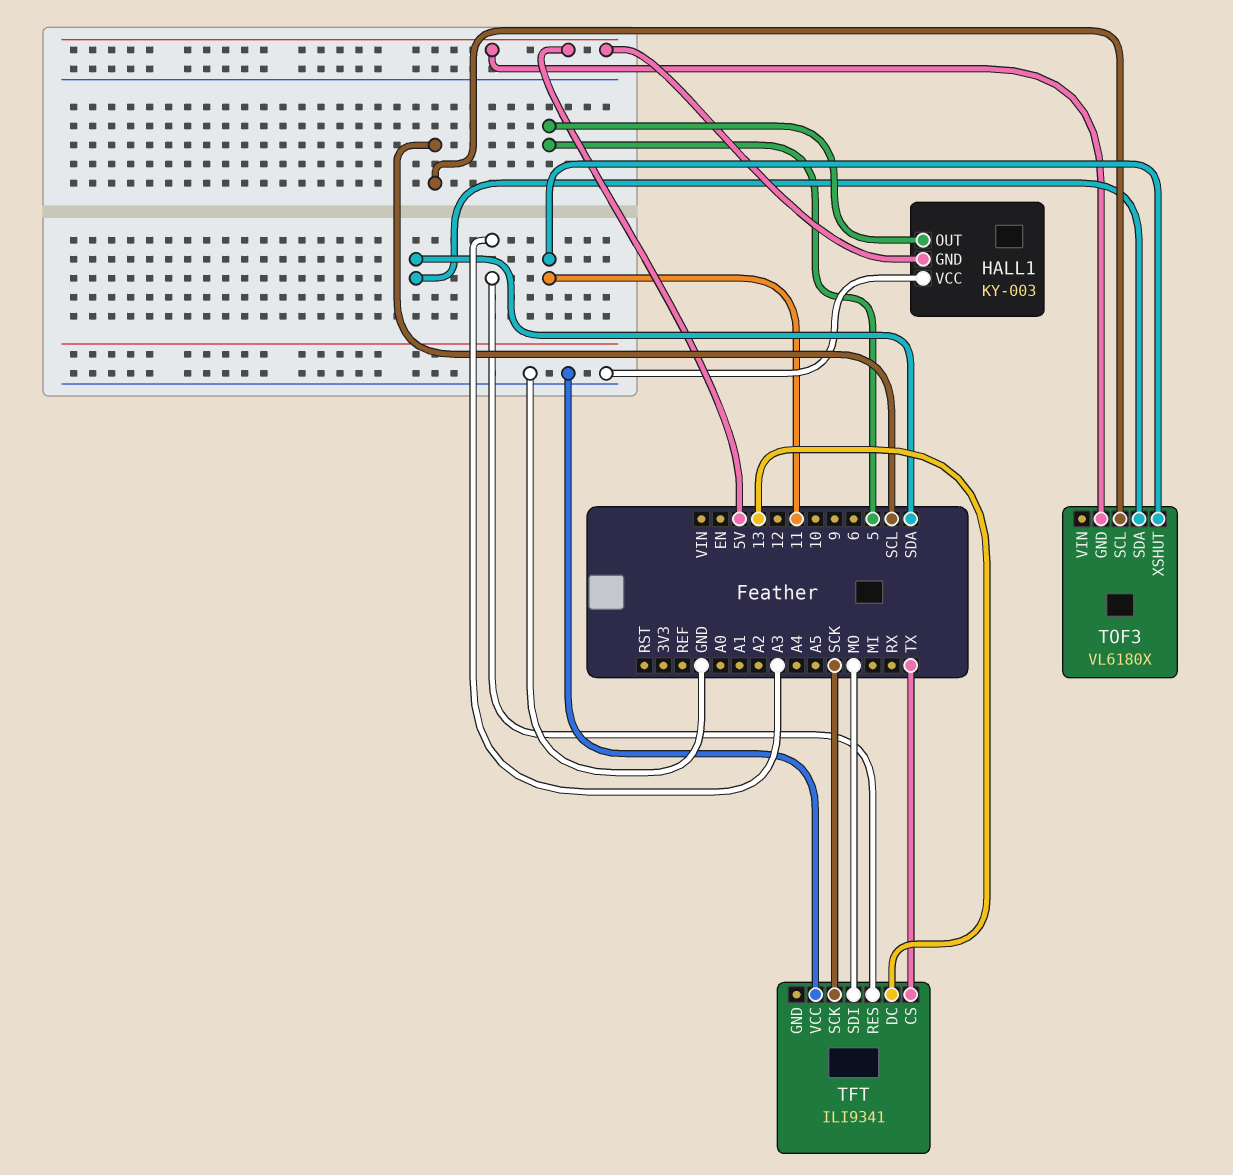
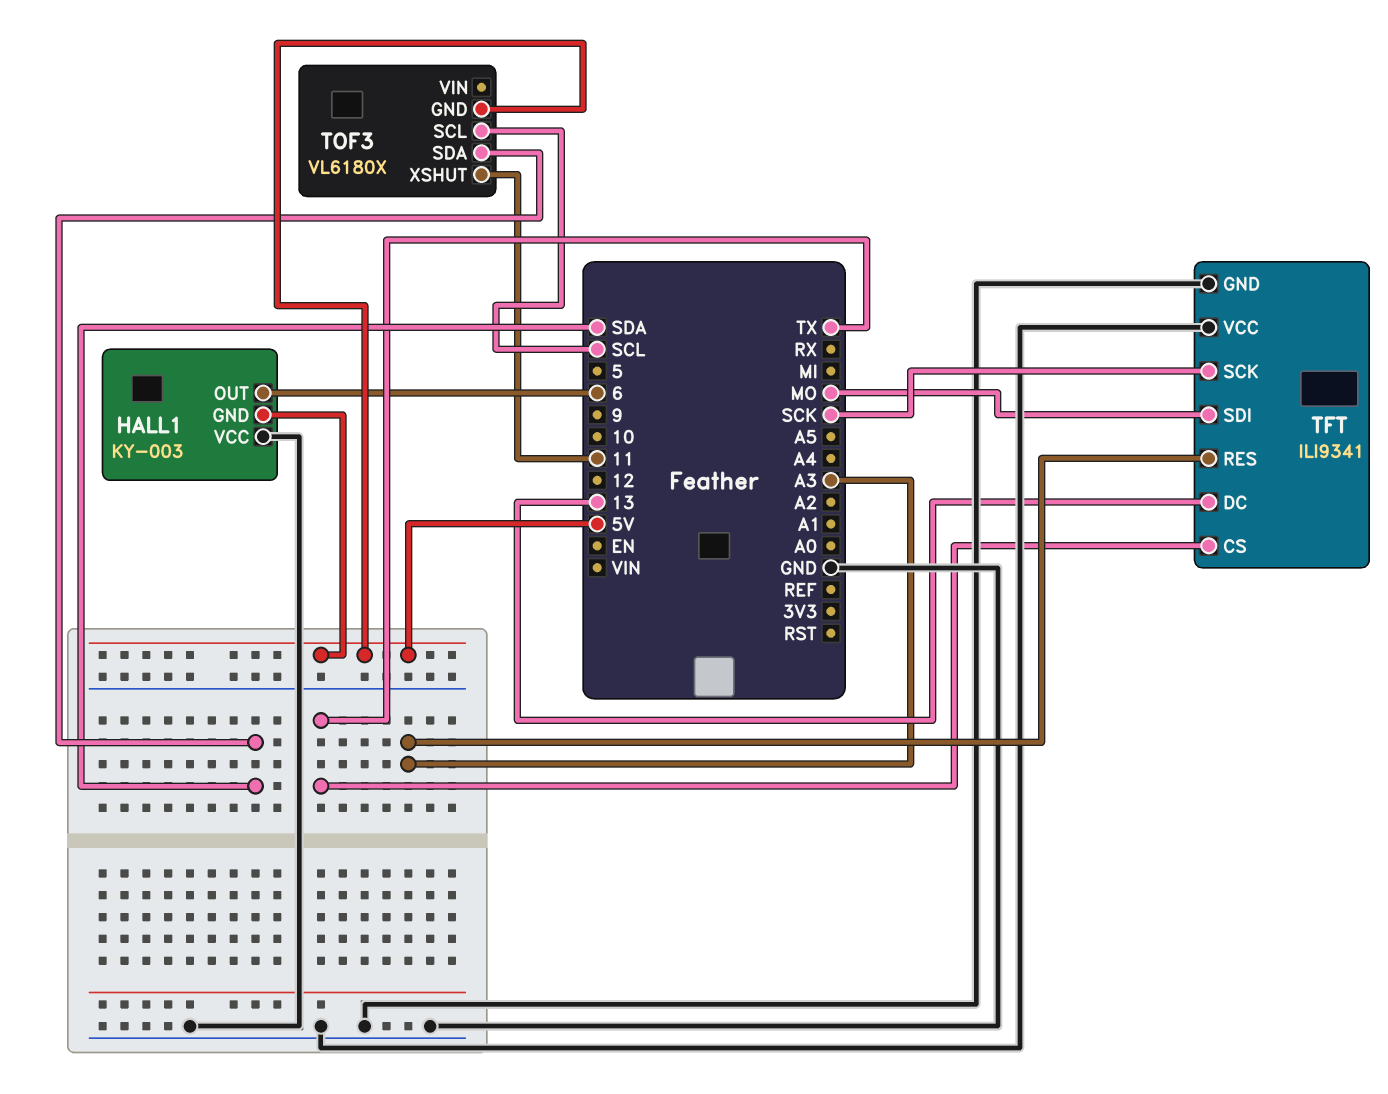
HALL1 pin OUT: 5 -> 6
TFT pin GND: none -> GND

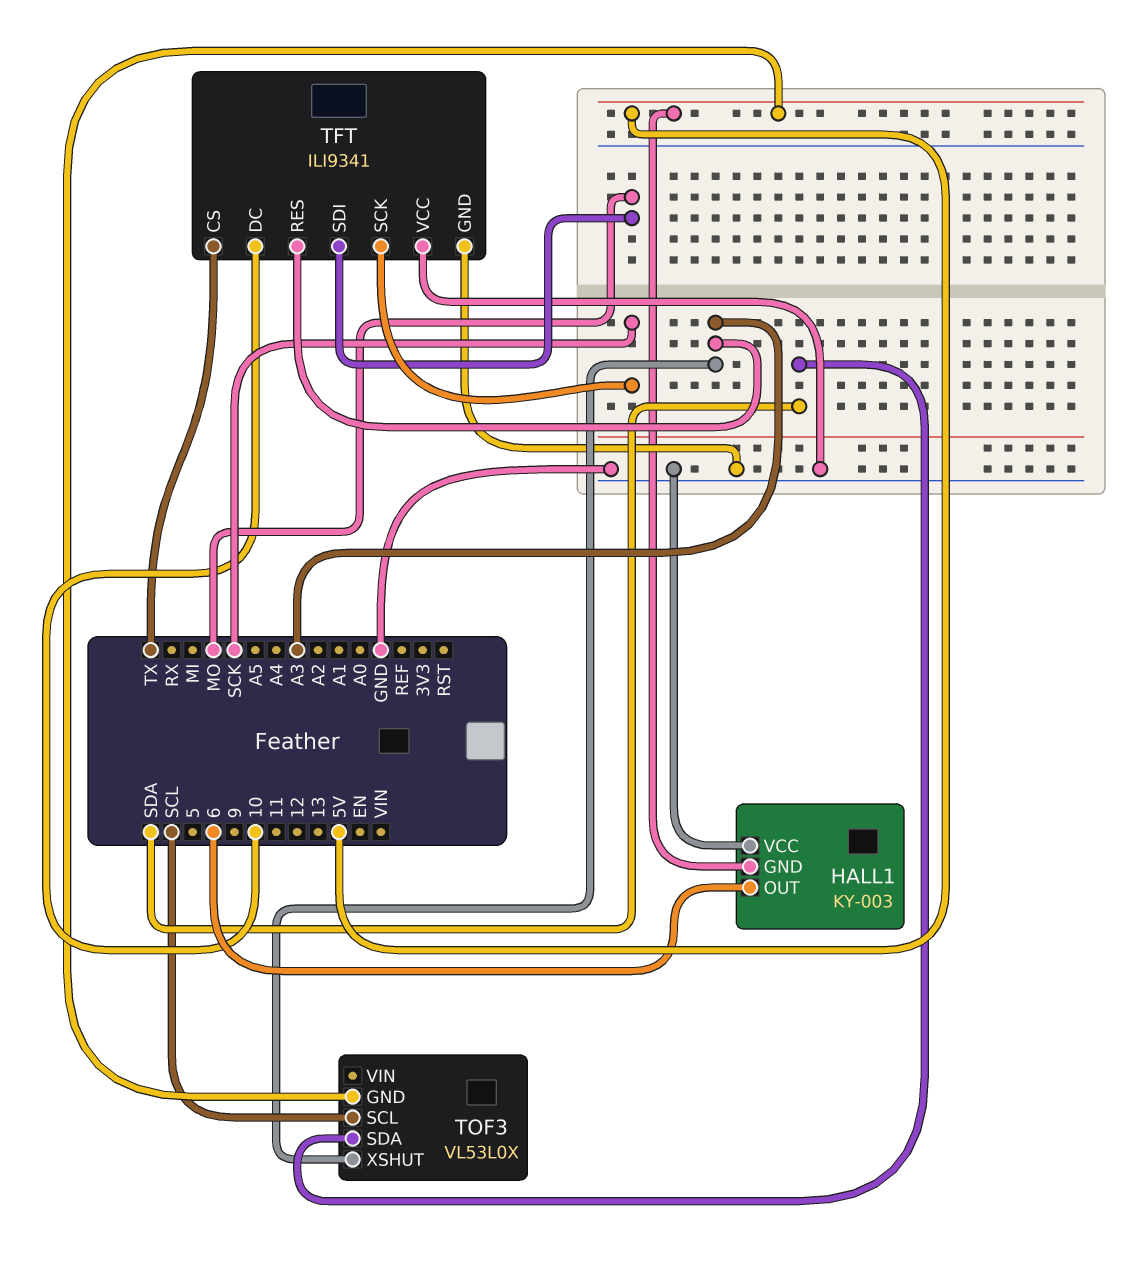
TFT pin DC: 13 -> 10
TOF3: VL6180X -> VL53L0X
TOF3 pin XSHUT: 11 -> A3

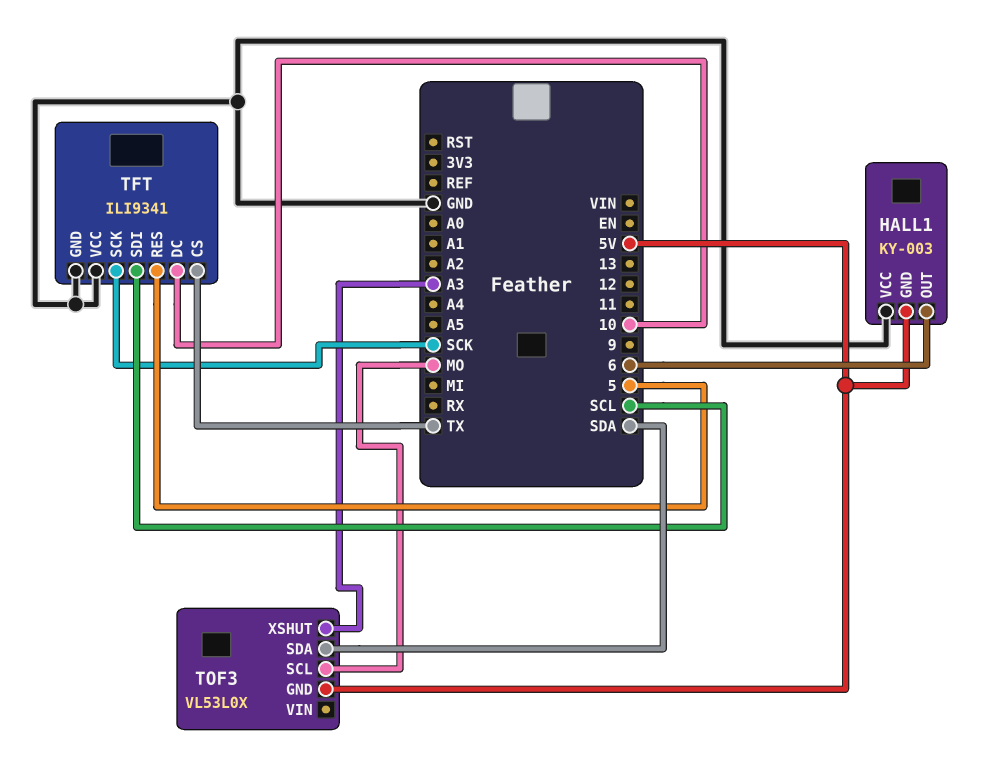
TFT pin RES: A3 -> 5
TFT pin SDI: MO -> SCL
TOF3 pin SCL: SCL -> MO

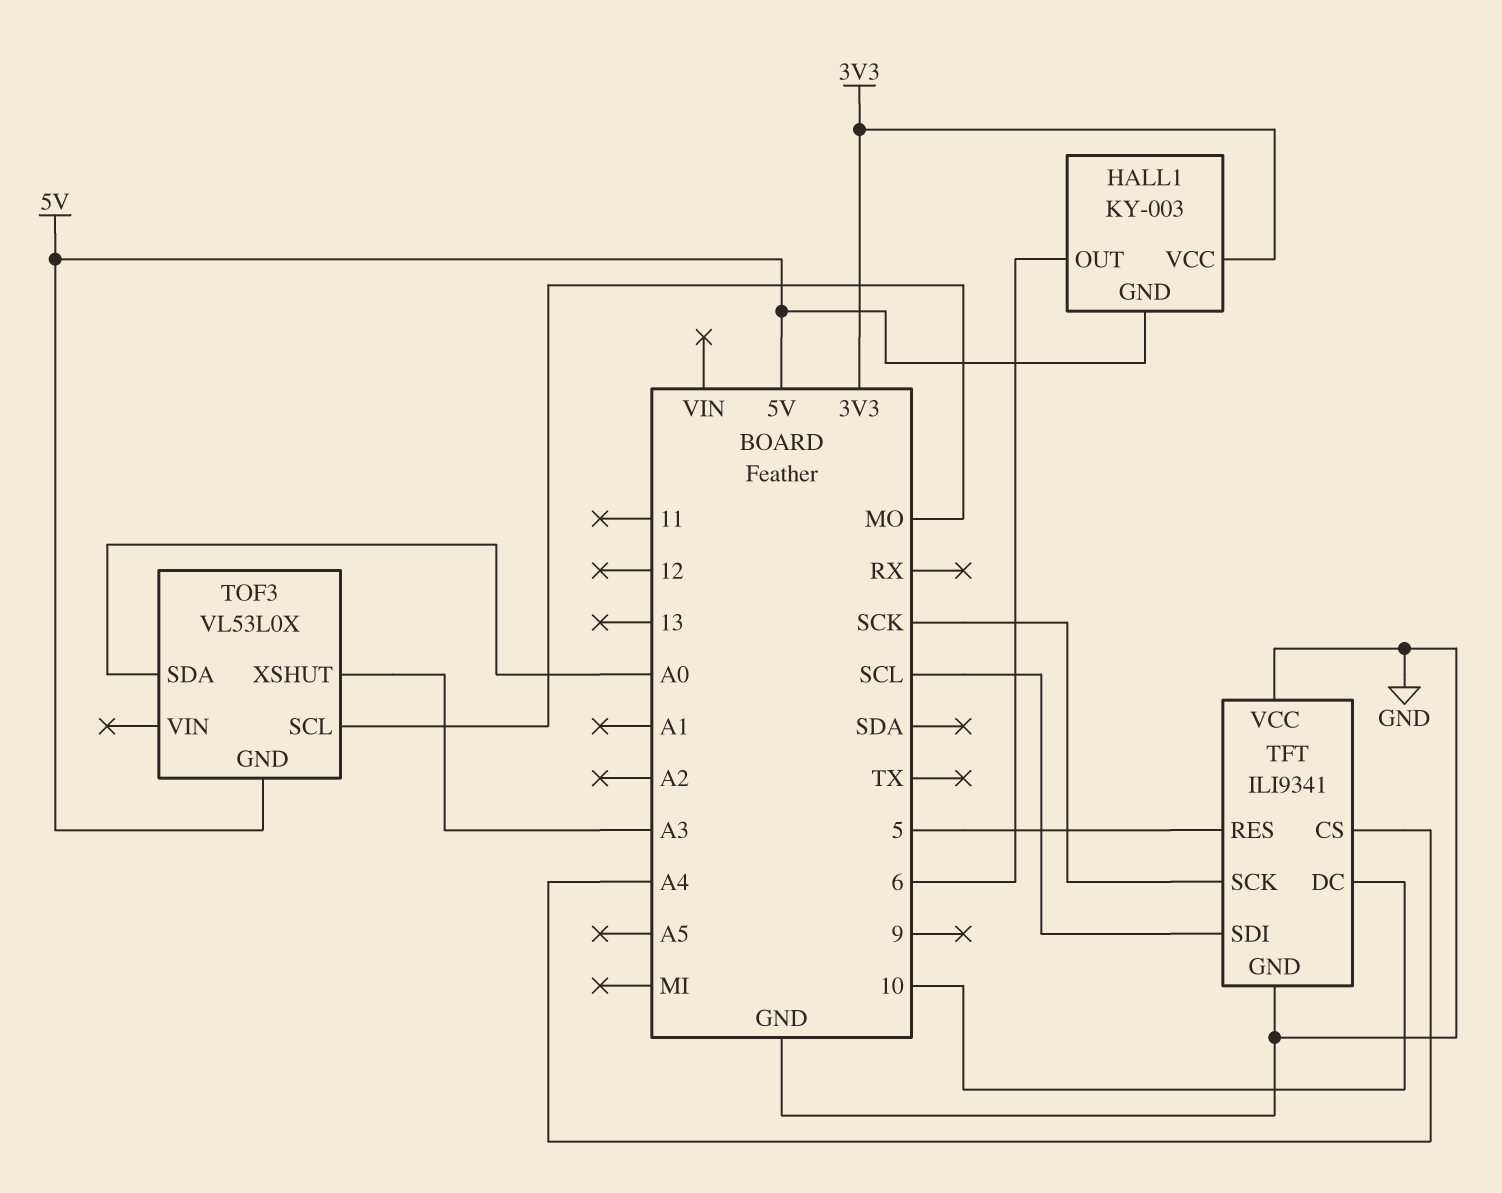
HALL1 pin VCC: GND -> 3V3
TFT pin CS: TX -> A4
TOF3 pin SDA: SDA -> A0

